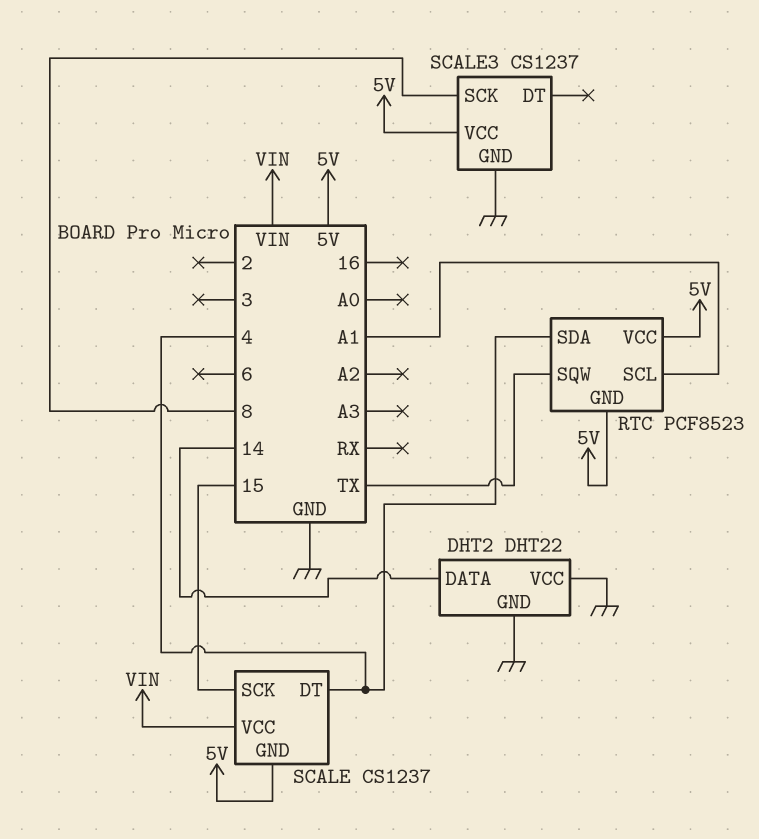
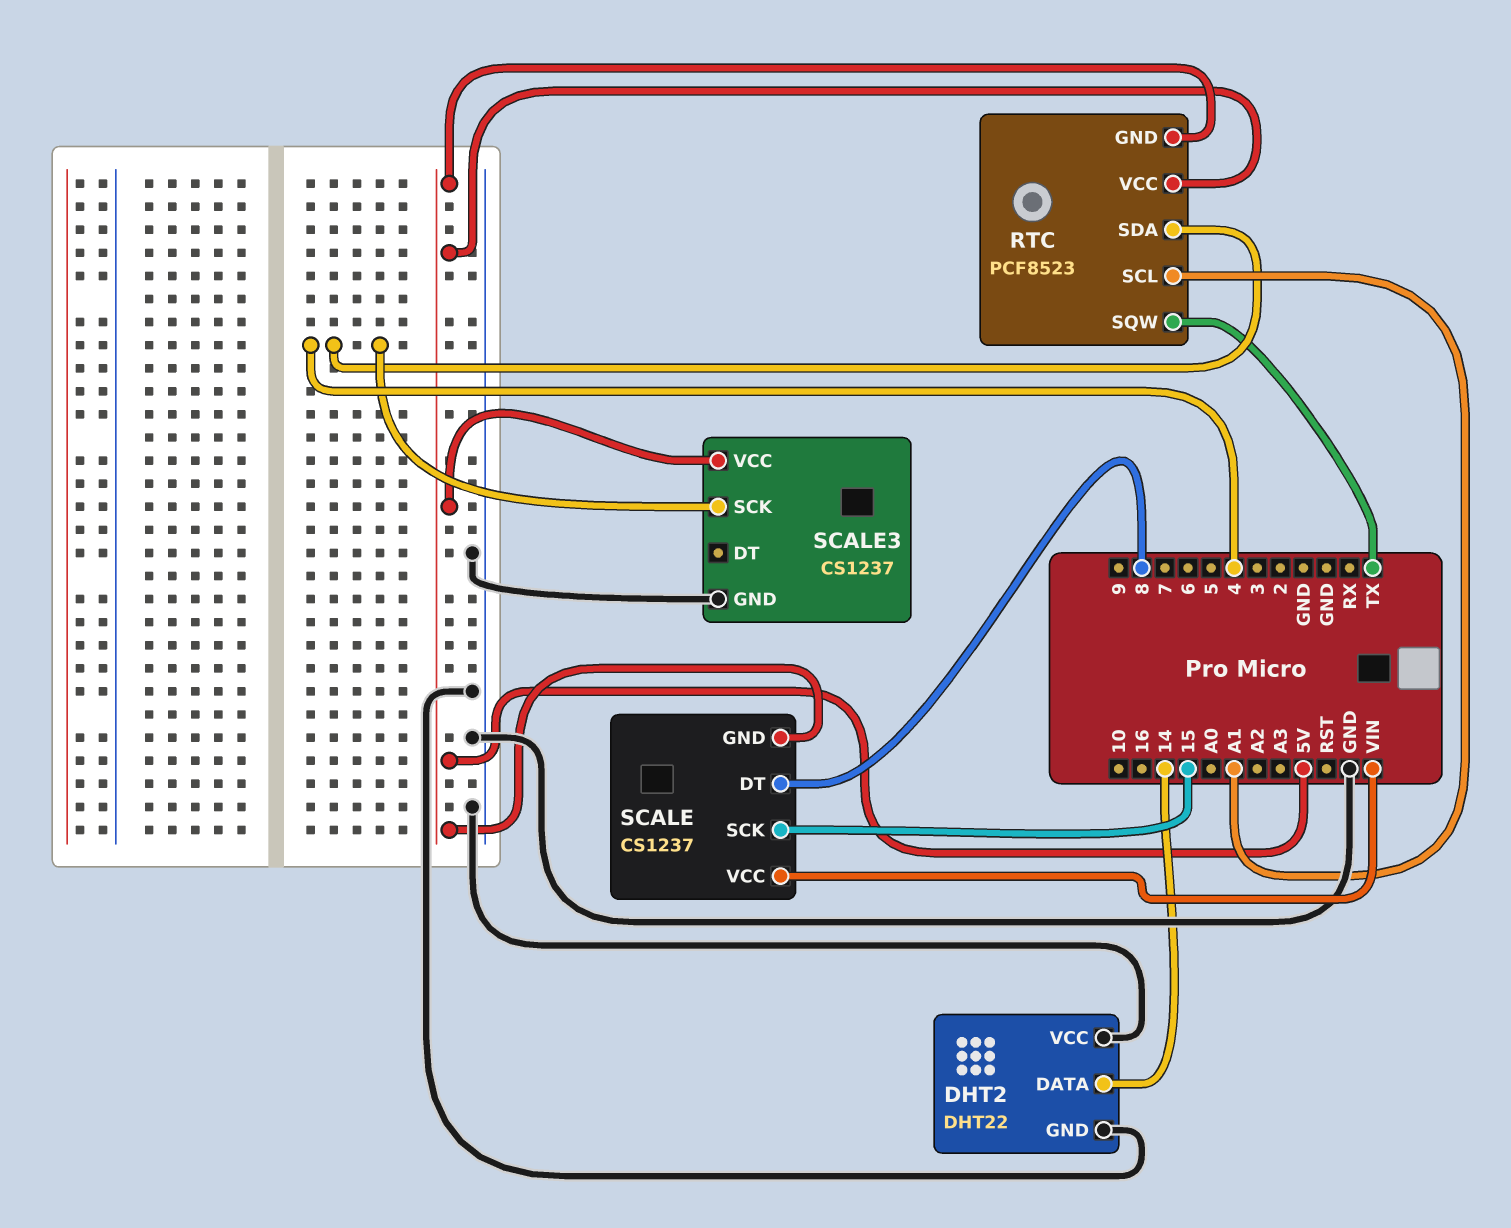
SCALE pin DT: 4 -> 8
SCALE3 pin SCK: 8 -> 4

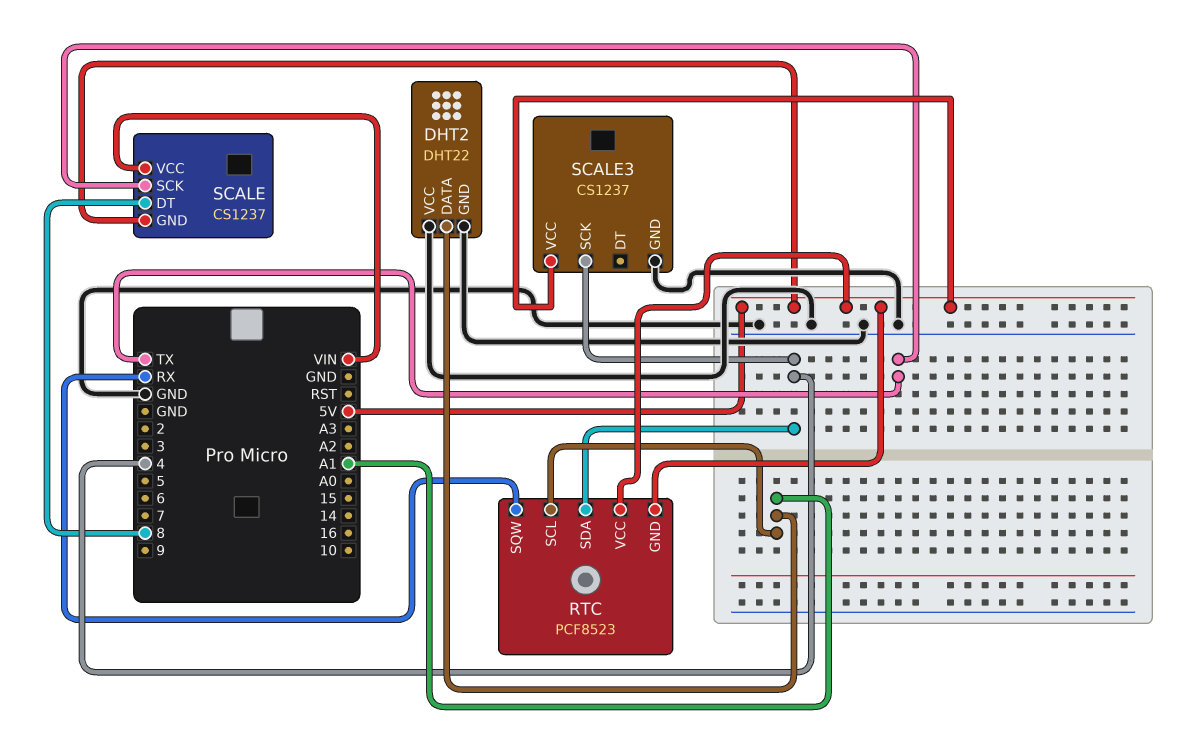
DHT2 pin DATA: 14 -> A1
RTC pin SQW: TX -> RX
SCALE pin SCK: 15 -> TX

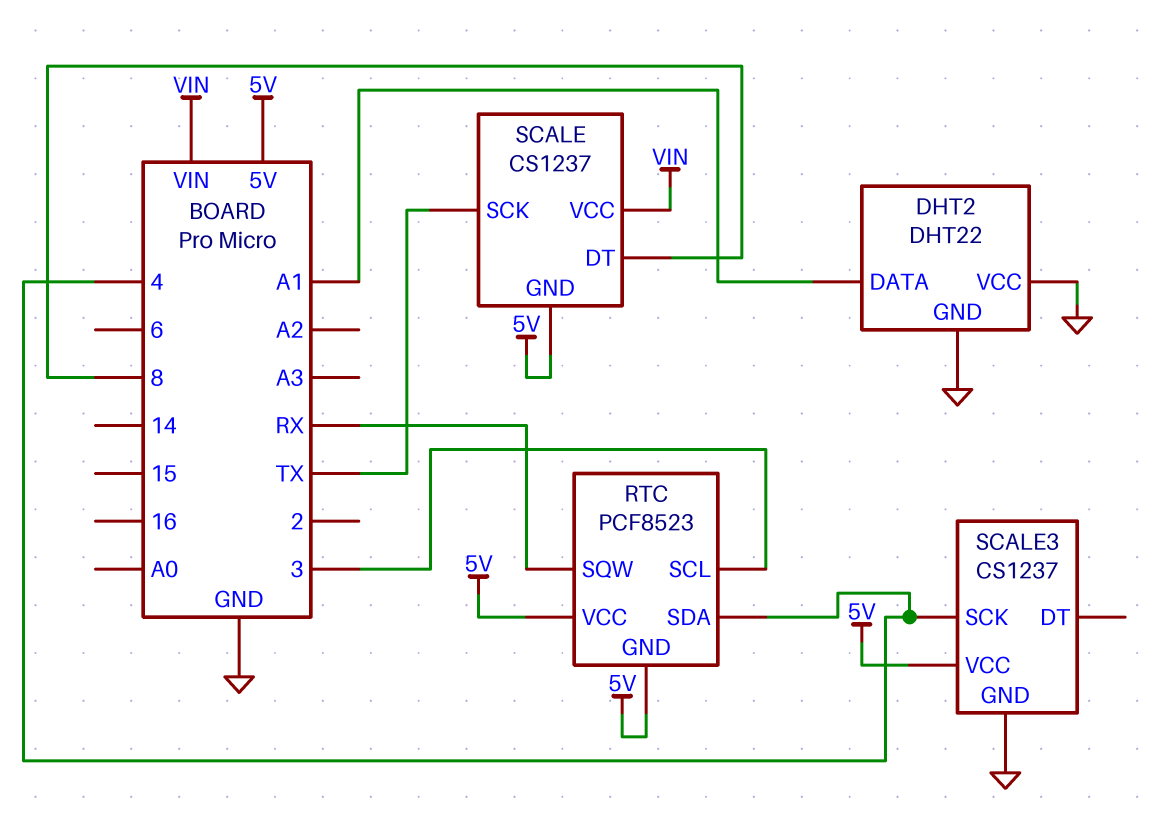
RTC pin SCL: A1 -> 3

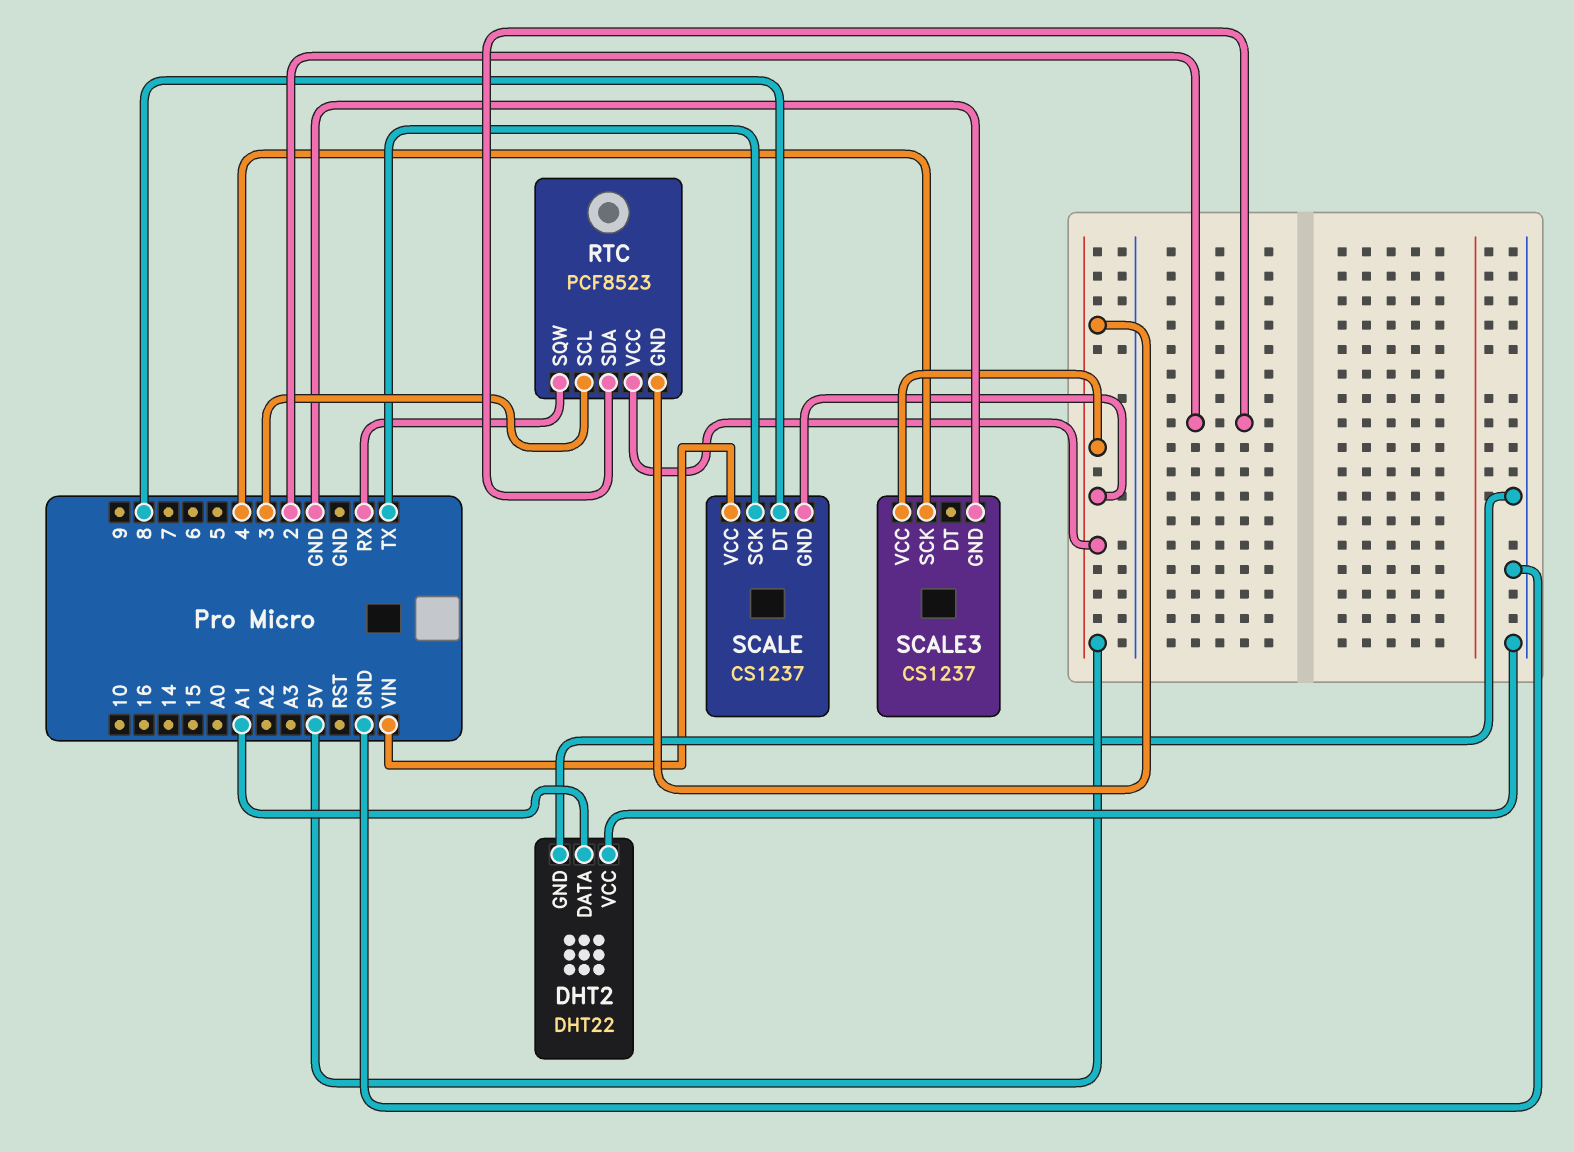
RTC pin SDA: 4 -> 2

